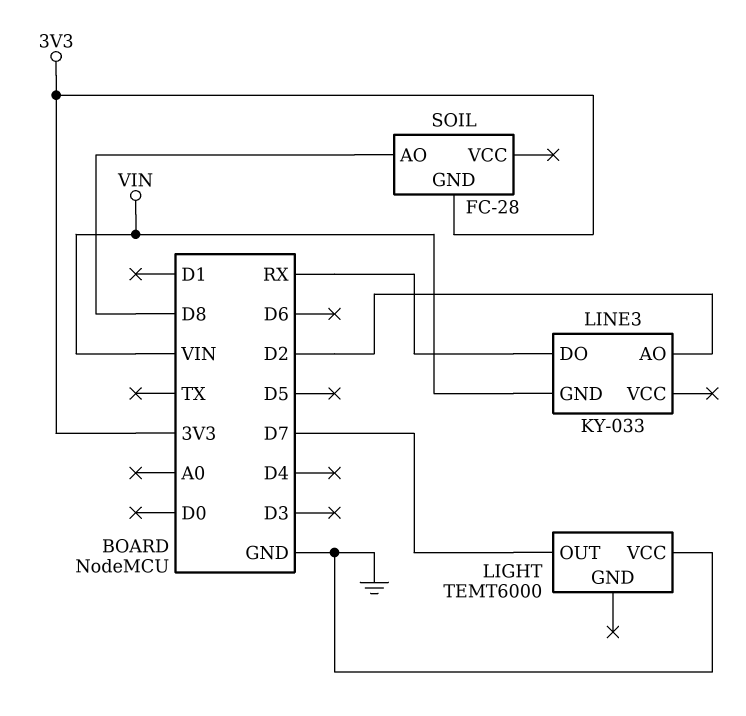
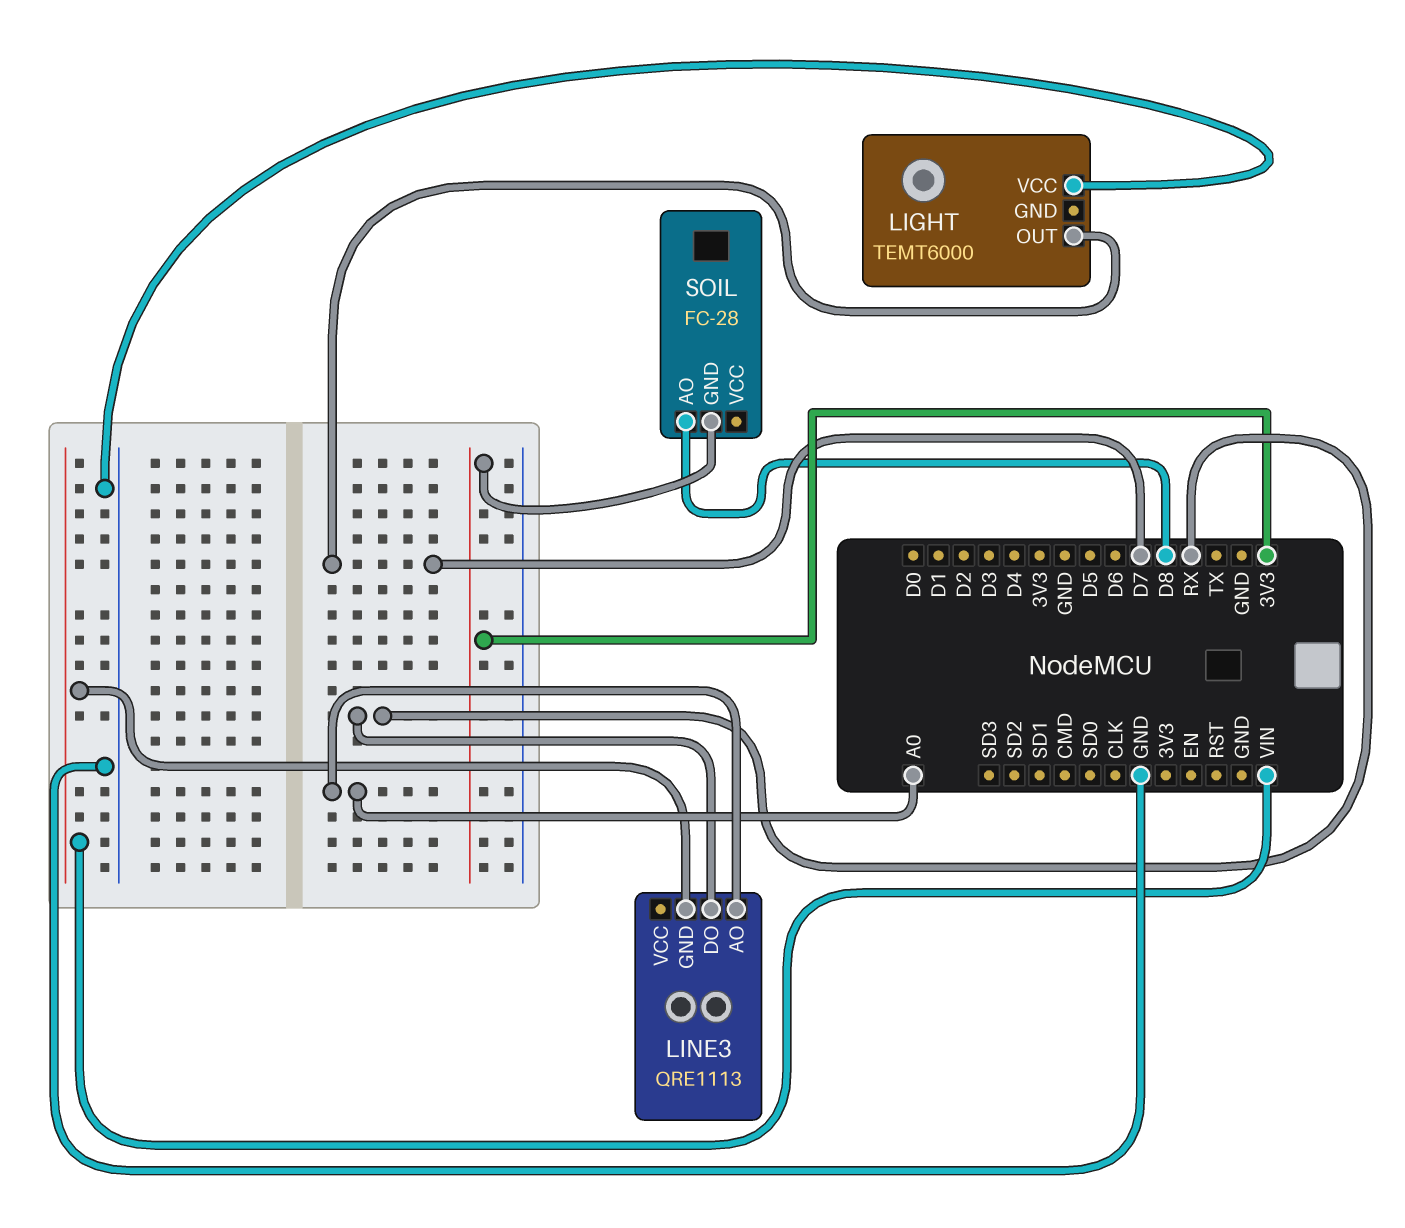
LINE3: KY-033 -> QRE1113
LINE3 pin AO: D2 -> A0

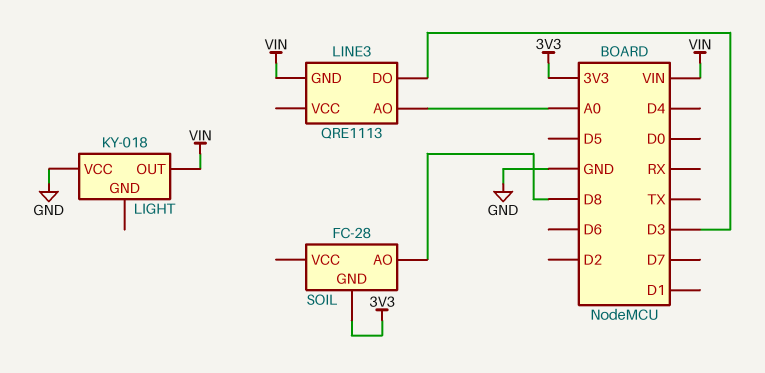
LIGHT: TEMT6000 -> KY-018
LIGHT pin OUT: D7 -> VIN
LINE3 pin DO: RX -> D3

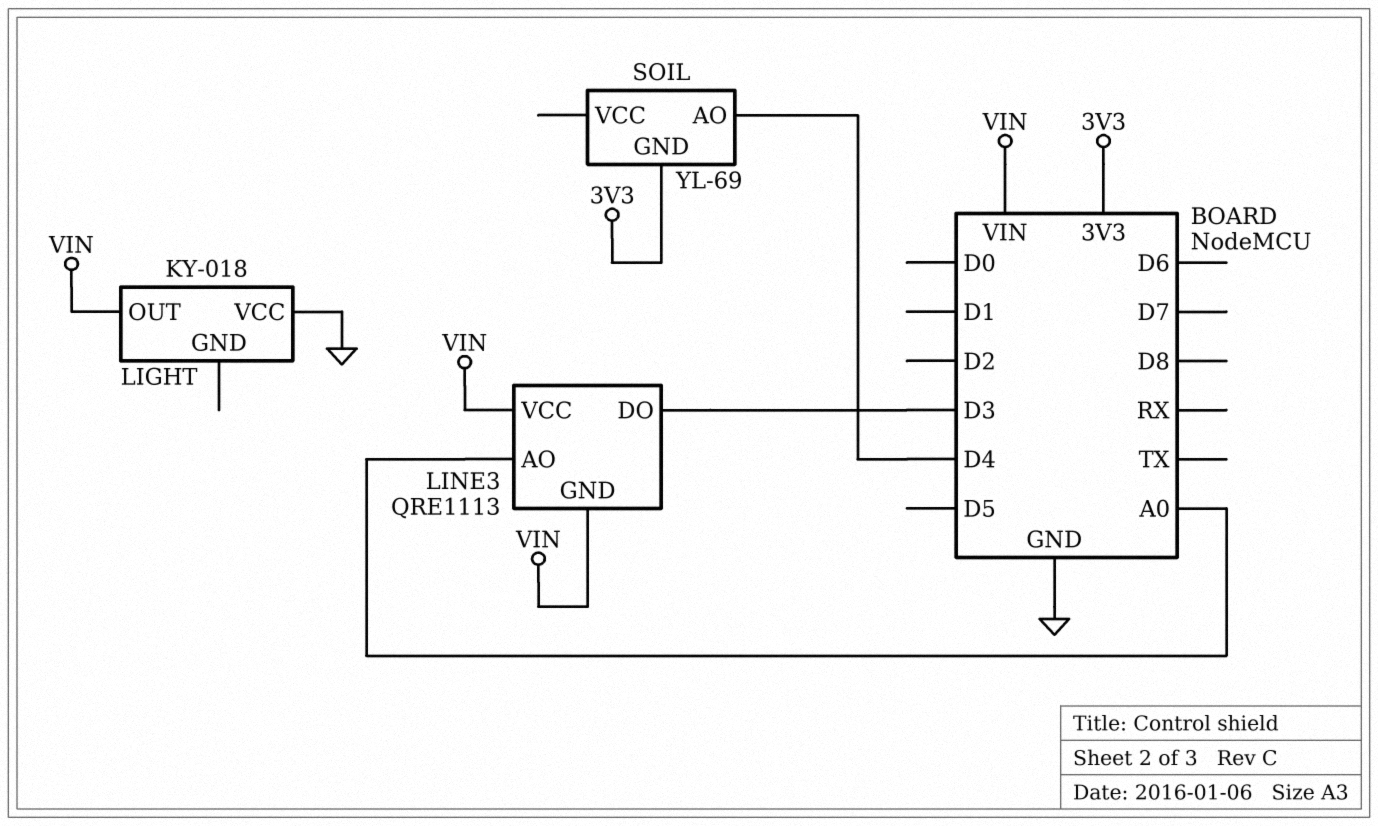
LINE3 pin VCC: none -> VIN
SOIL: FC-28 -> YL-69
SOIL pin AO: D8 -> D4

